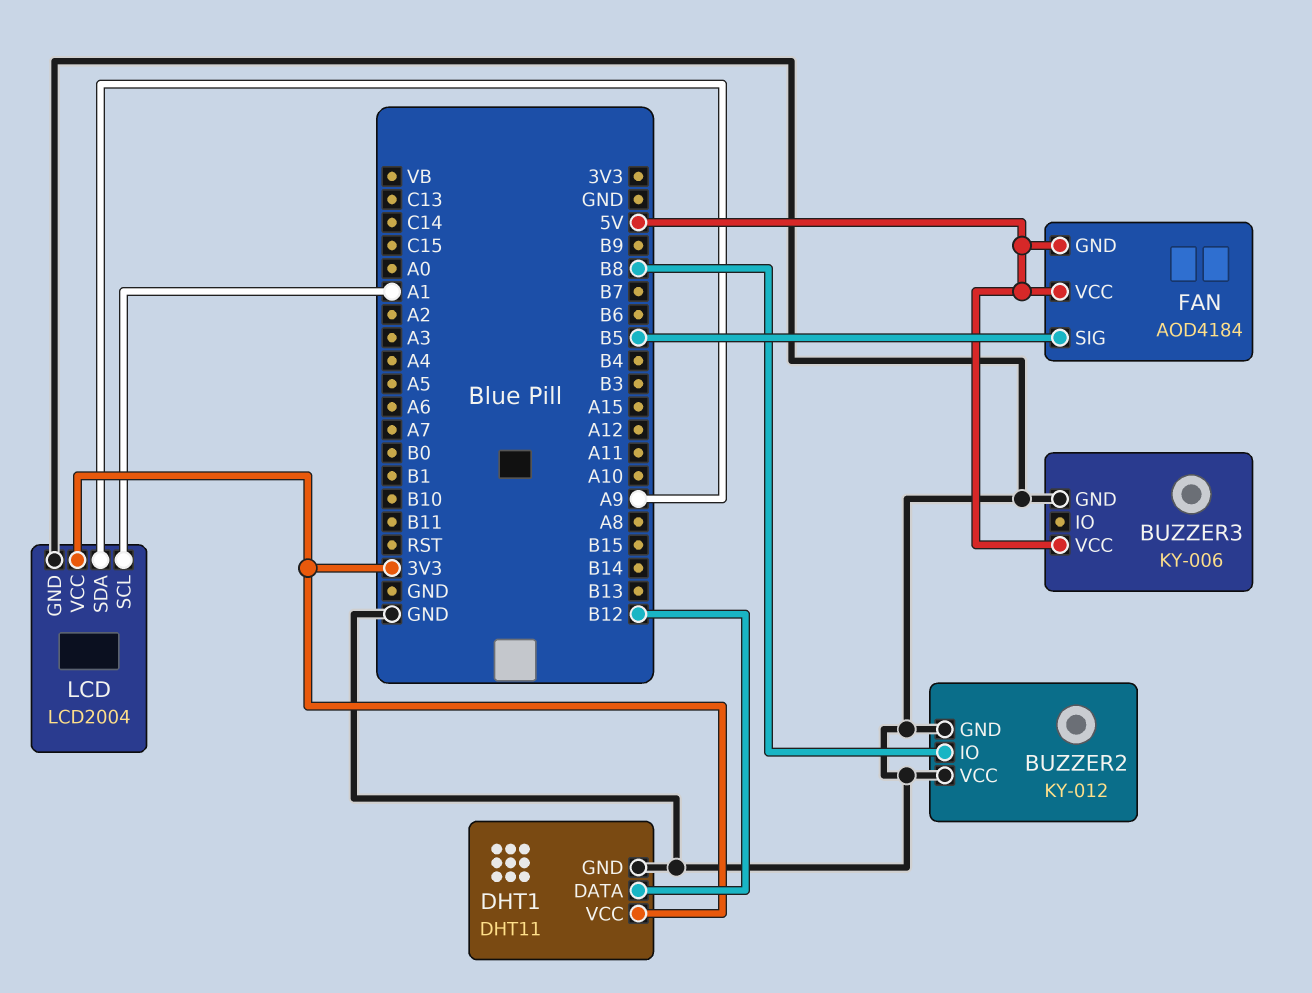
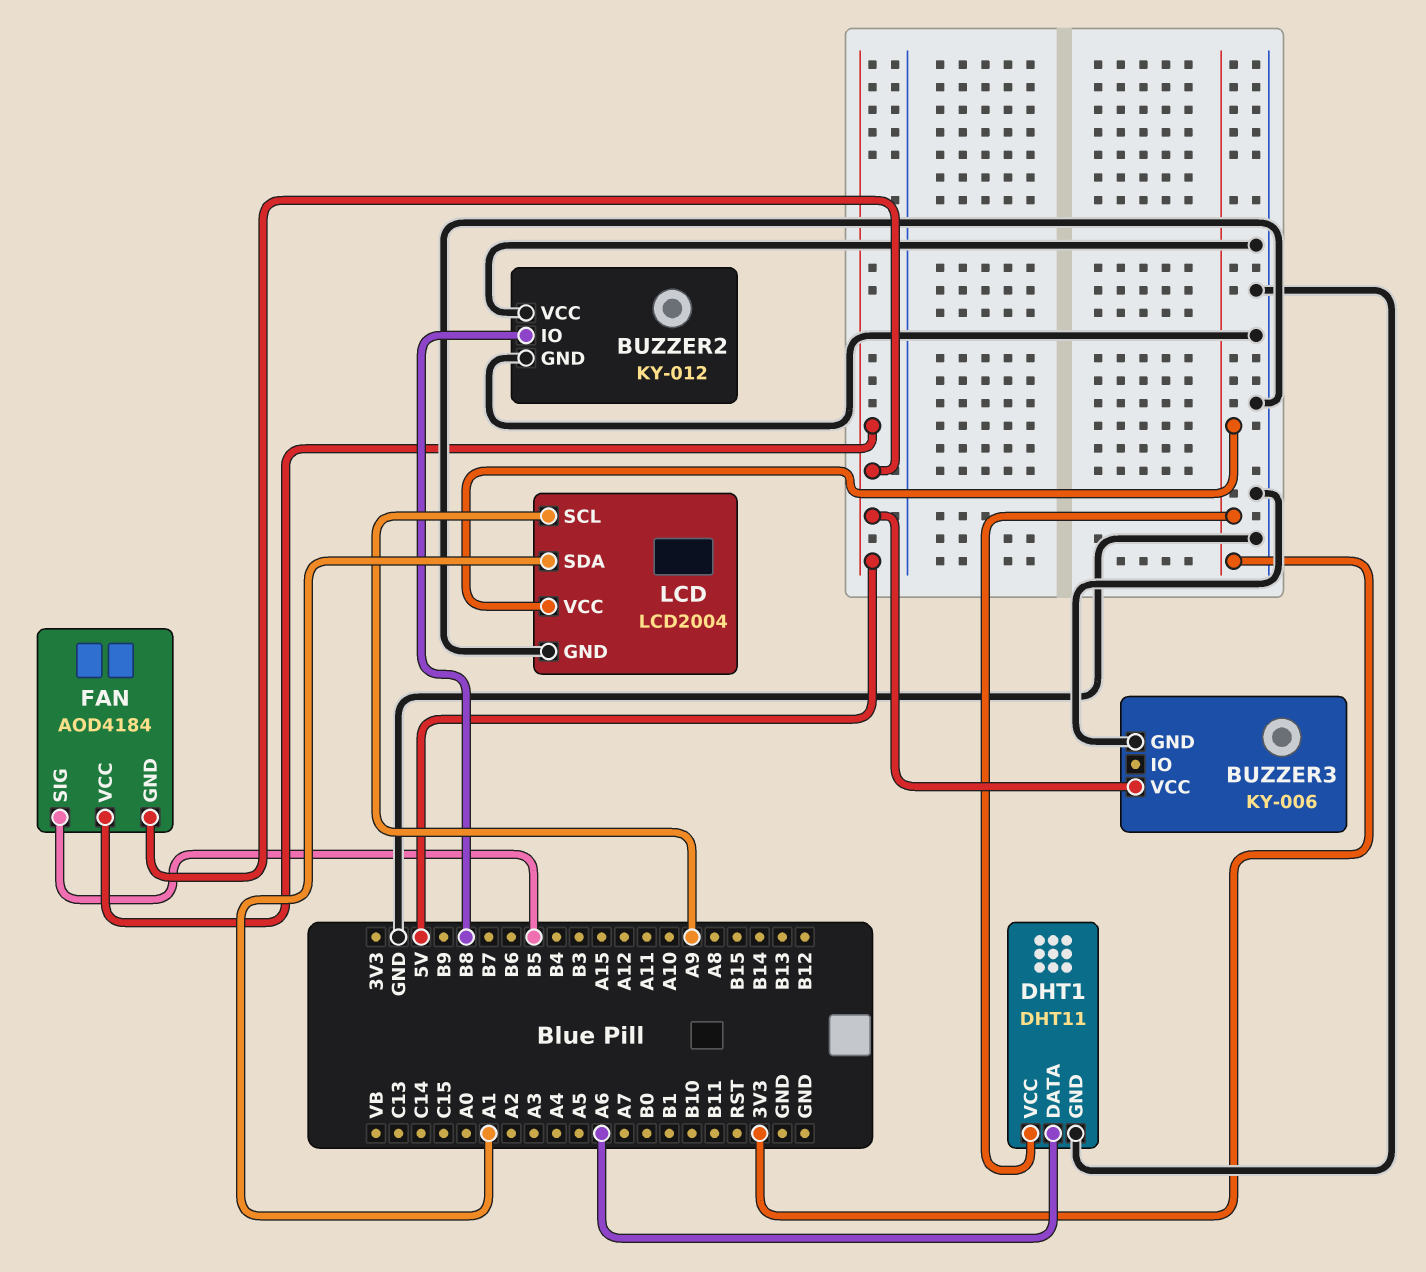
DHT1 pin DATA: B12 -> A6
LCD pin SCL: A1 -> A9
LCD pin SDA: A9 -> A1

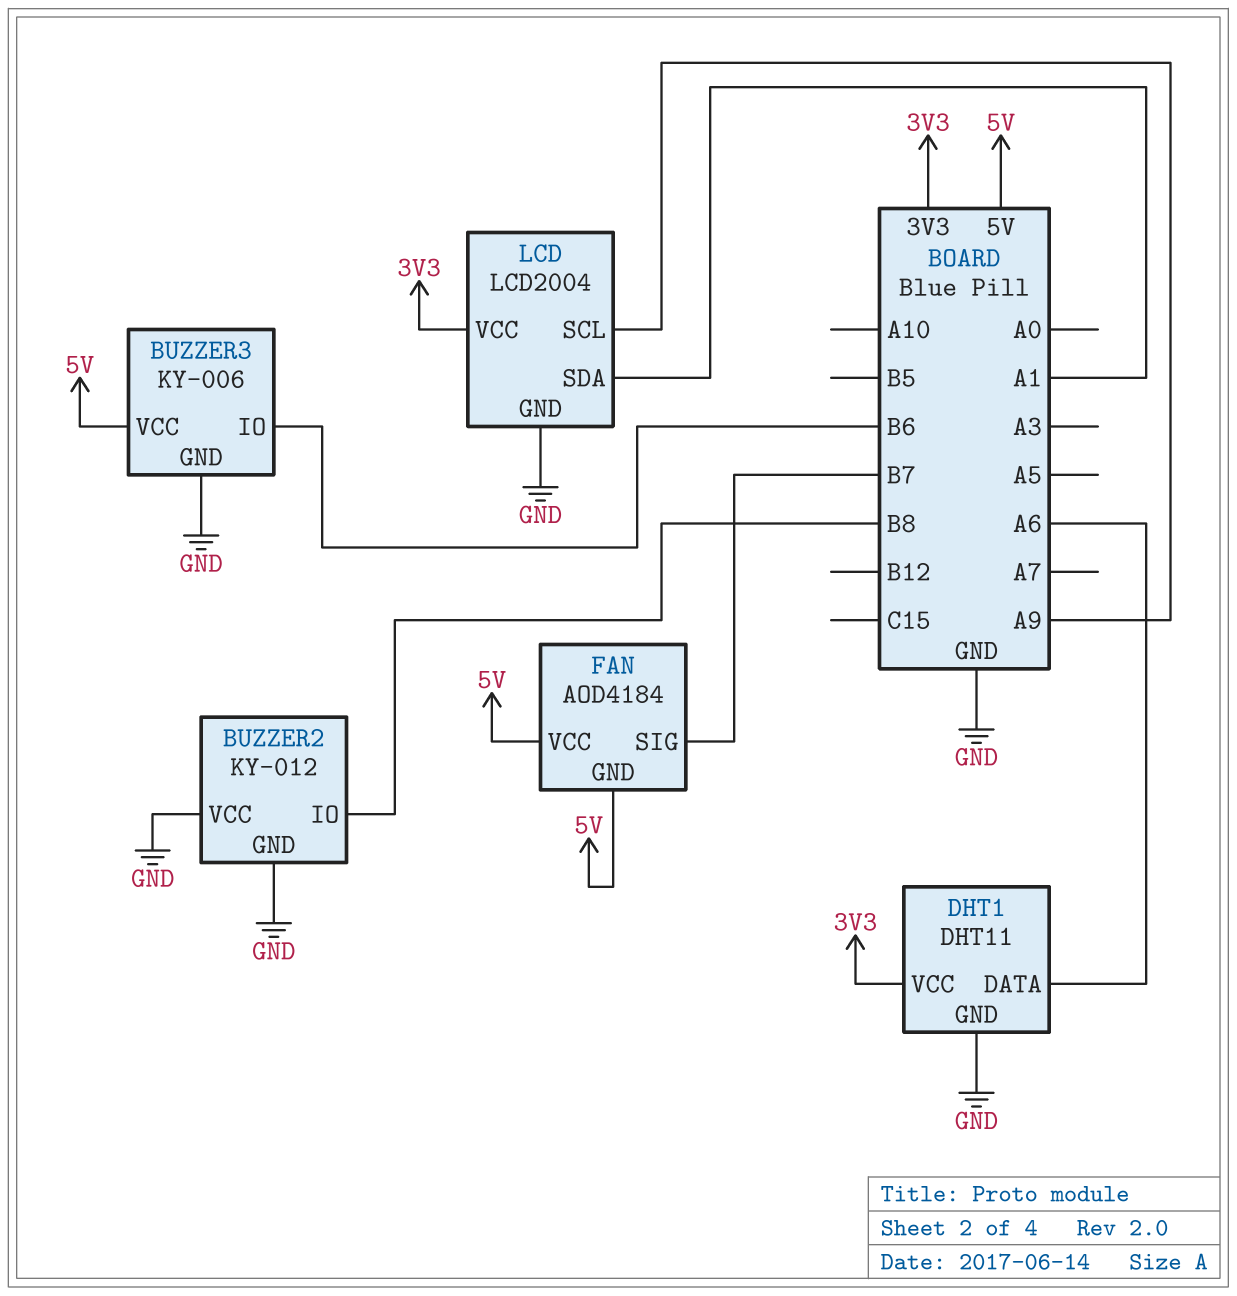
BUZZER3 pin IO: none -> B6
FAN pin SIG: B5 -> B7

